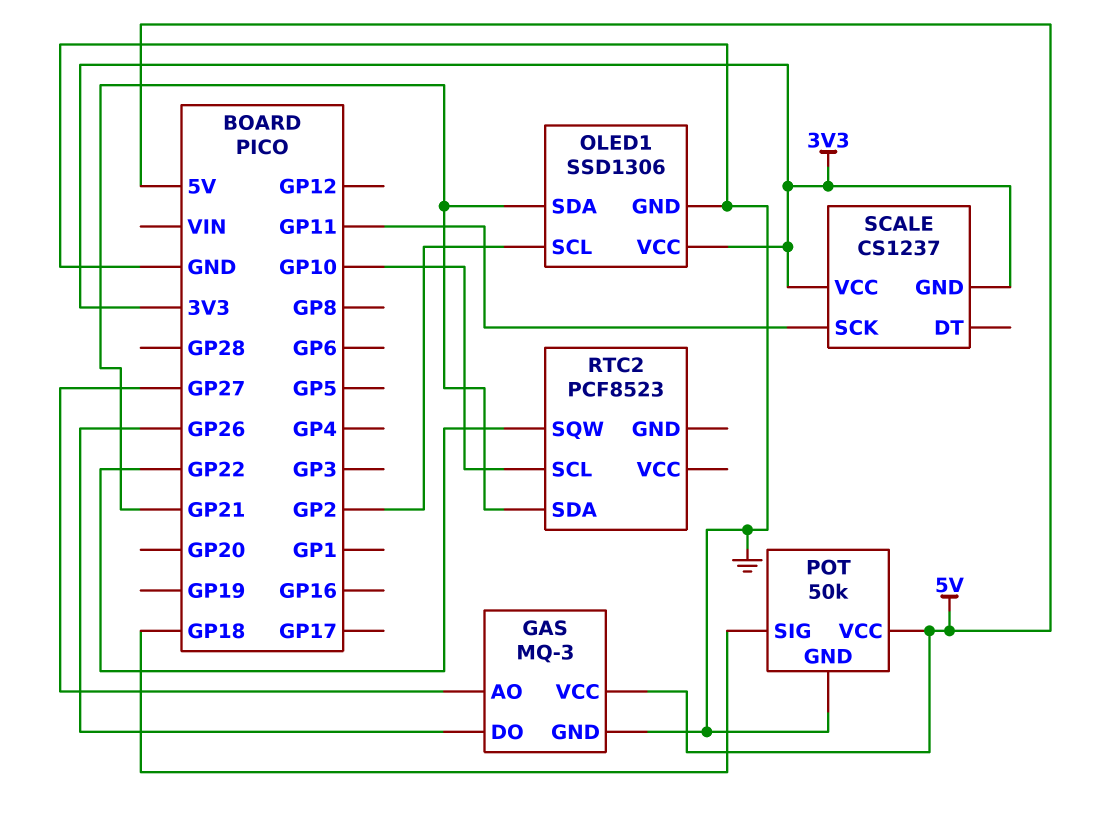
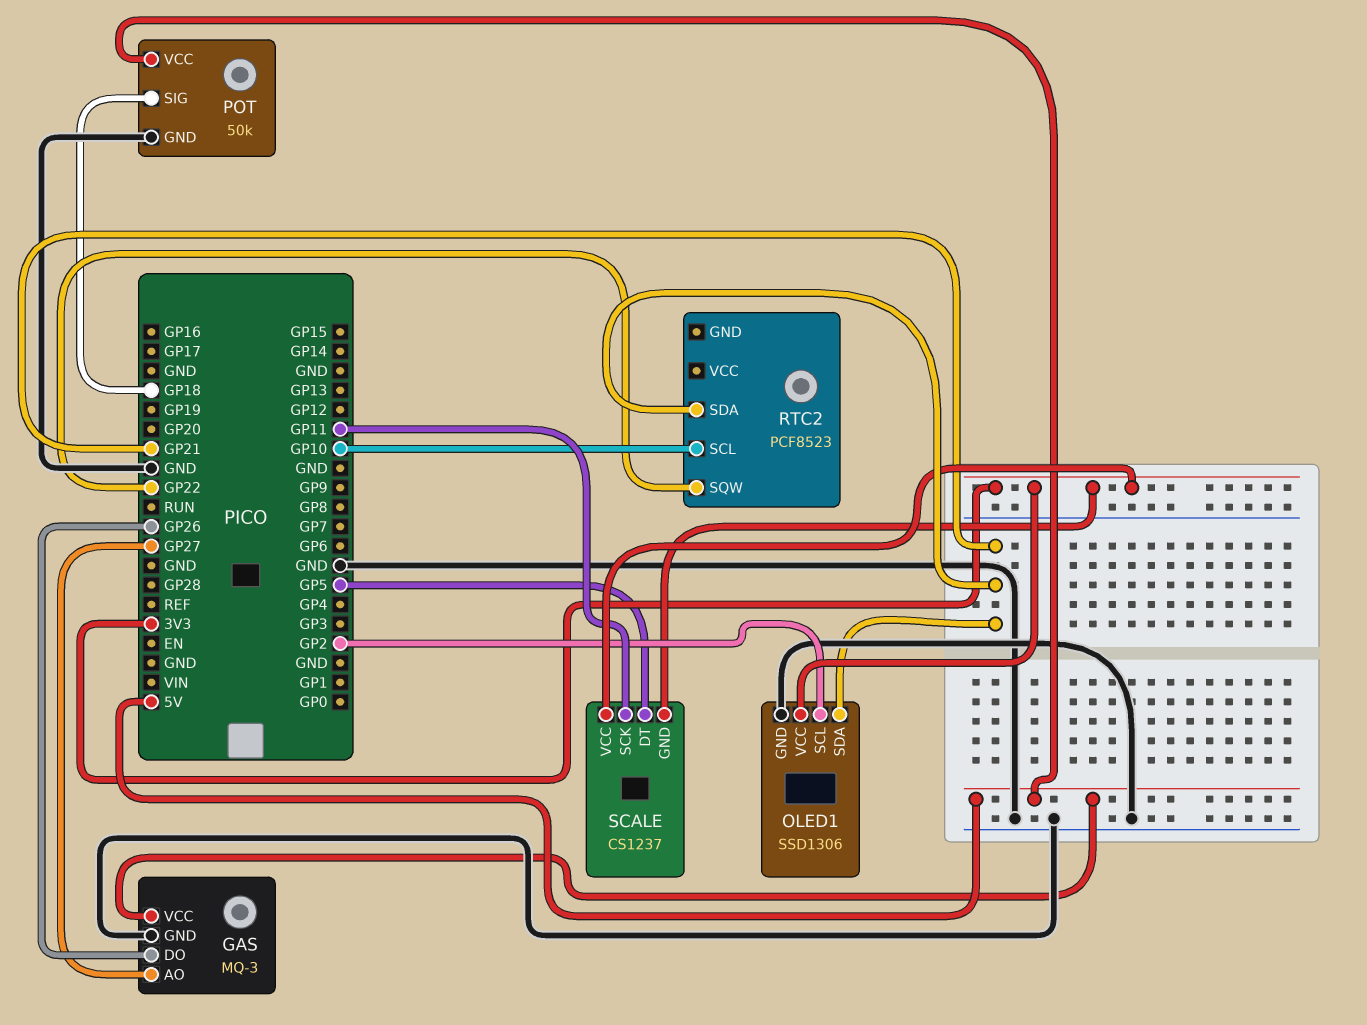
SCALE pin DT: none -> GP5

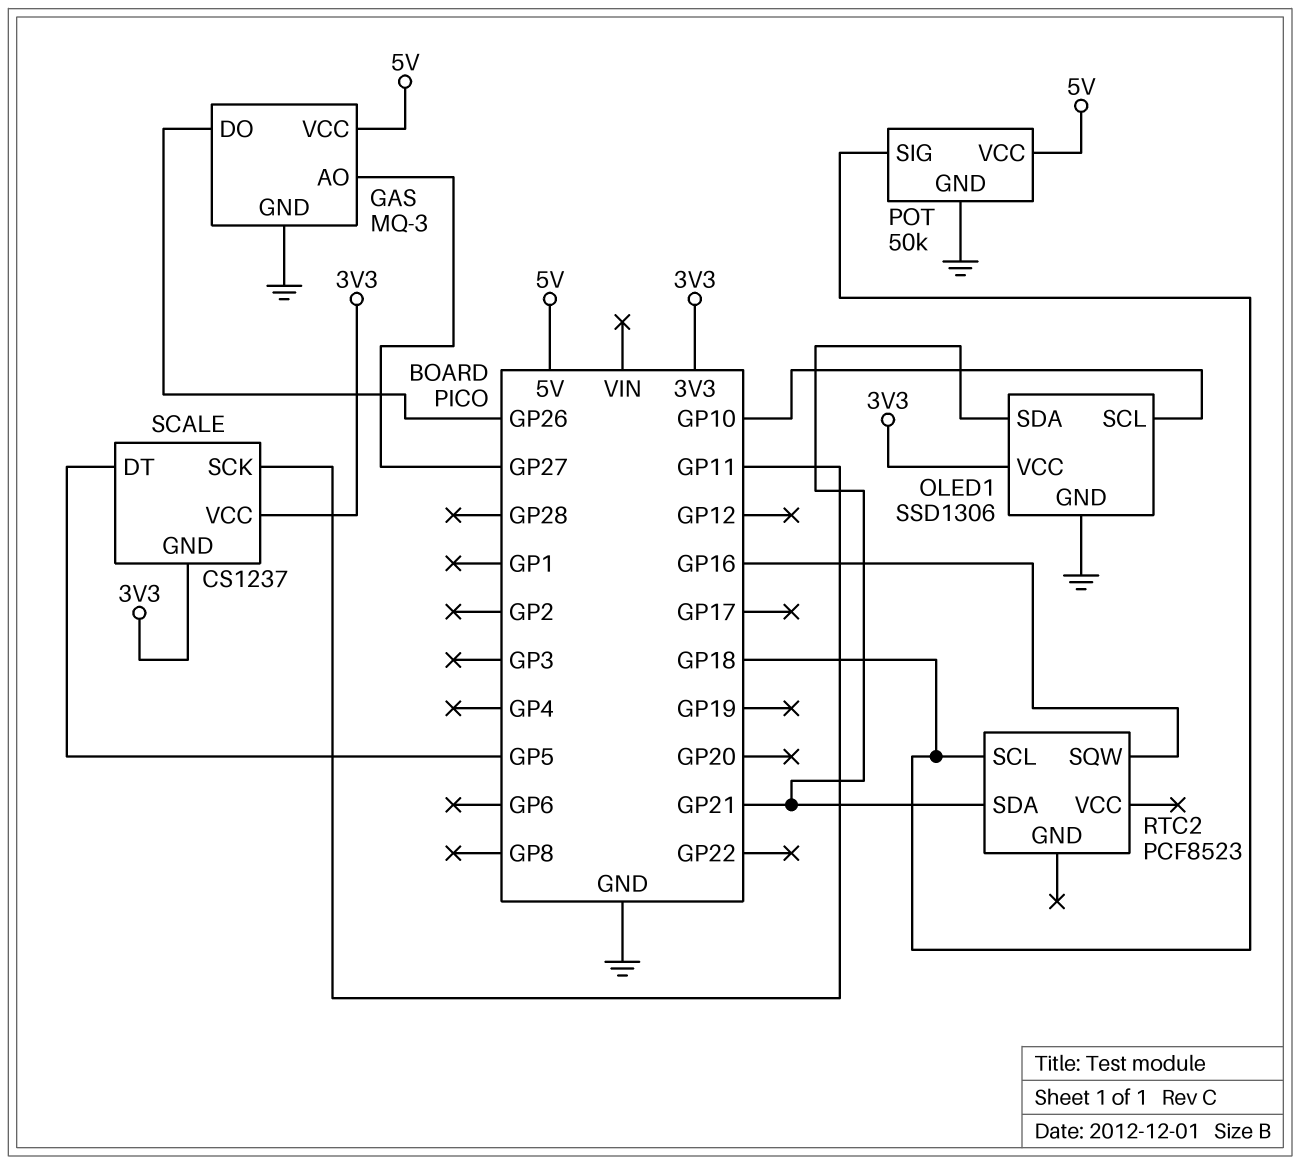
OLED1 pin SCL: GP2 -> GP10
RTC2 pin SCL: GP10 -> GP18
RTC2 pin SQW: GP22 -> GP16

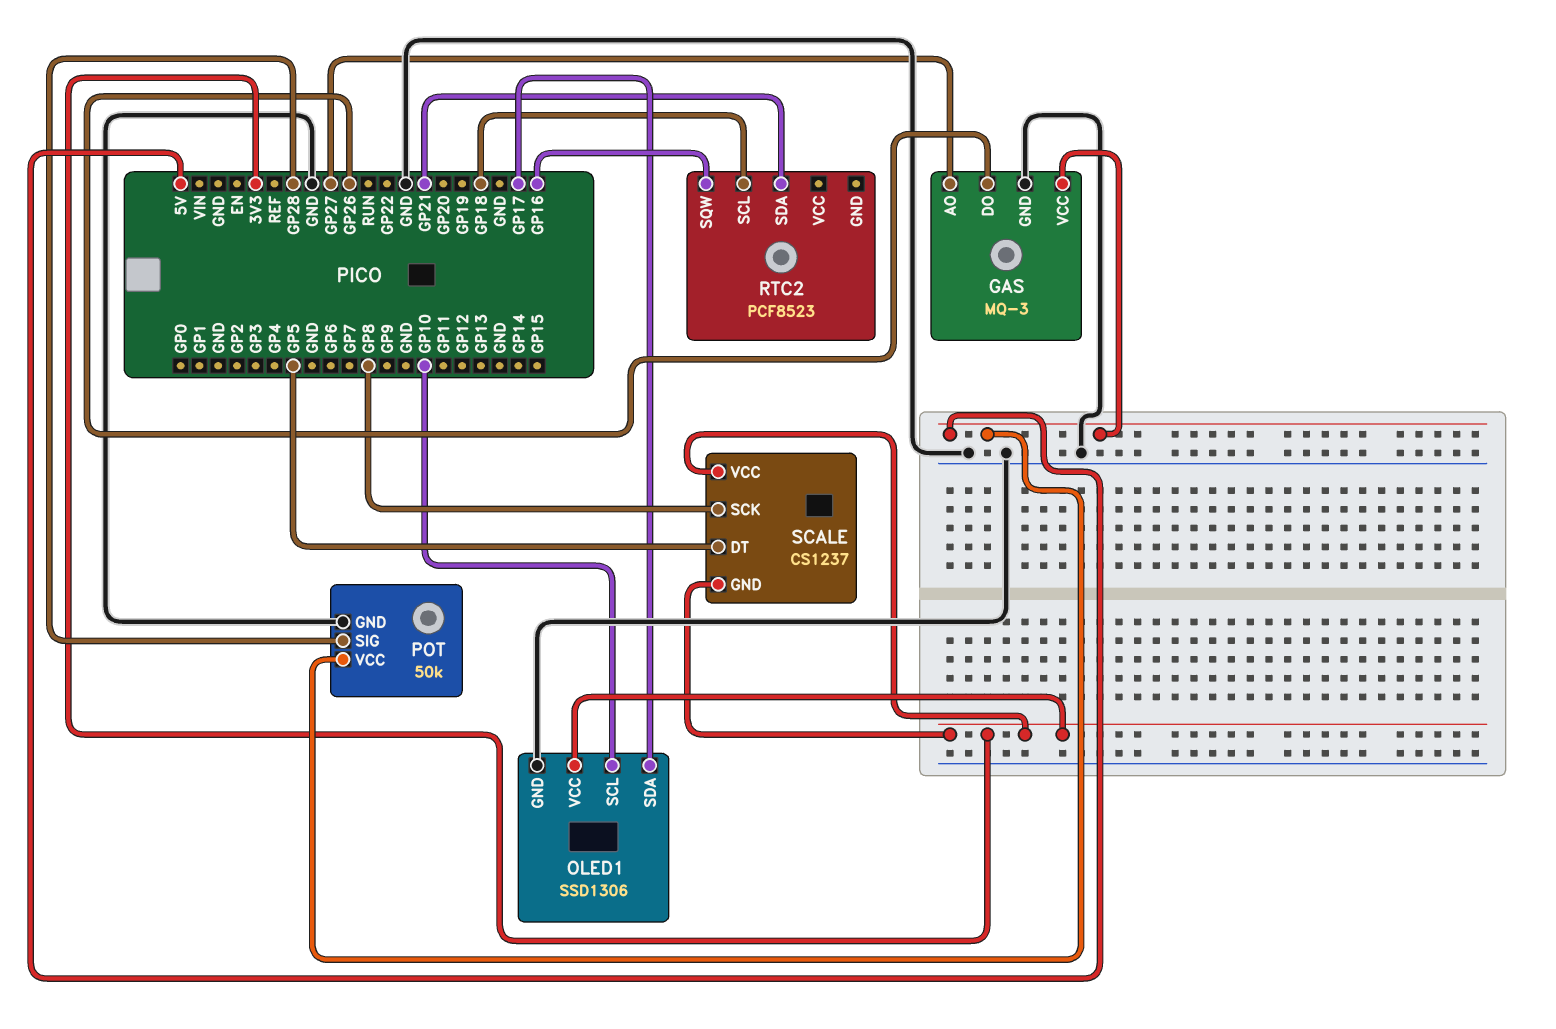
OLED1 pin SDA: GP21 -> GP17
POT pin SIG: GP18 -> GP28
SCALE pin SCK: GP11 -> GP8

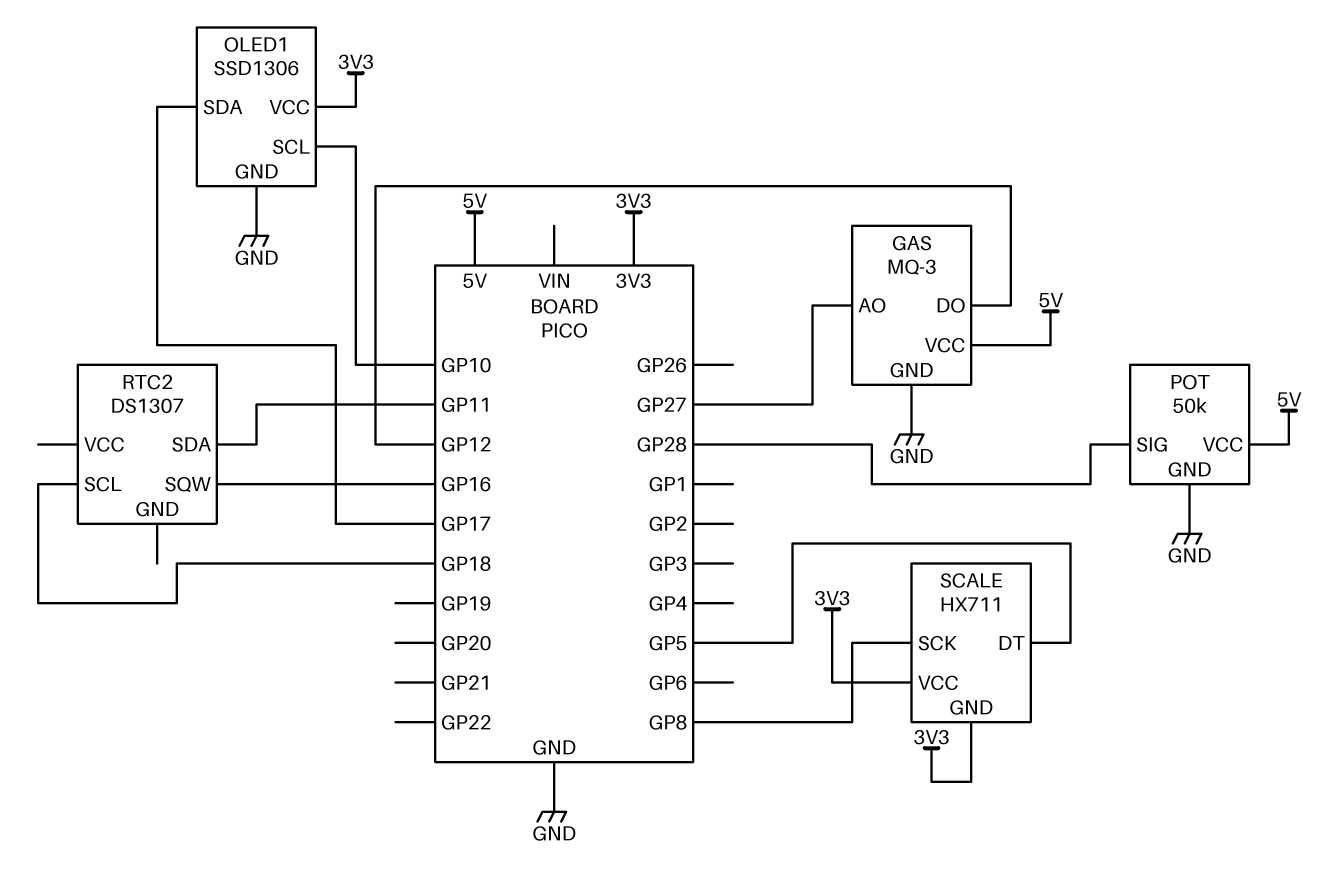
GAS pin DO: GP26 -> GP12
RTC2: PCF8523 -> DS1307
RTC2 pin SDA: GP21 -> GP11
SCALE: CS1237 -> HX711

